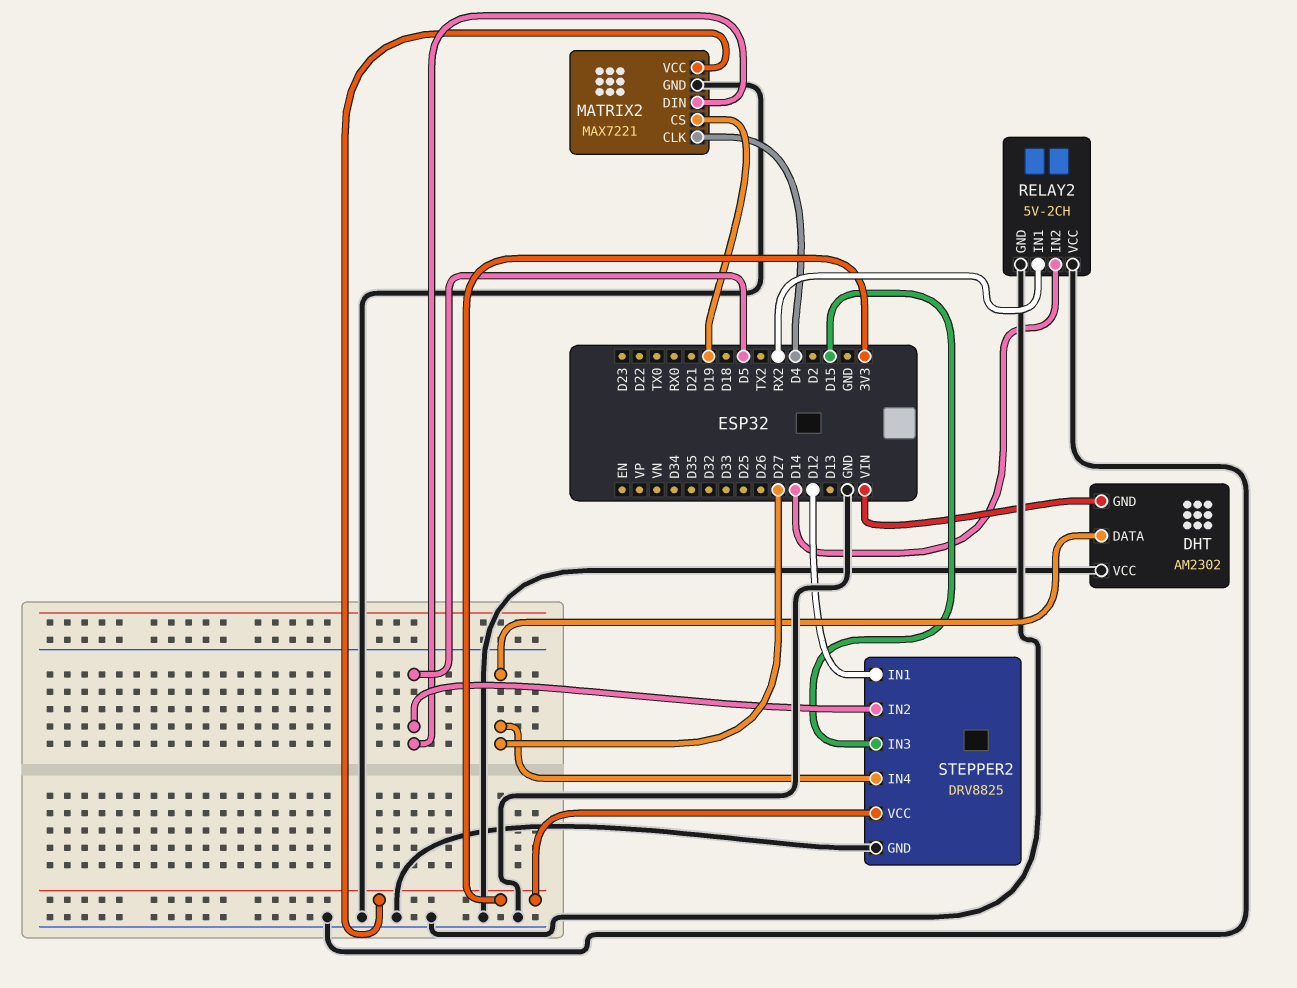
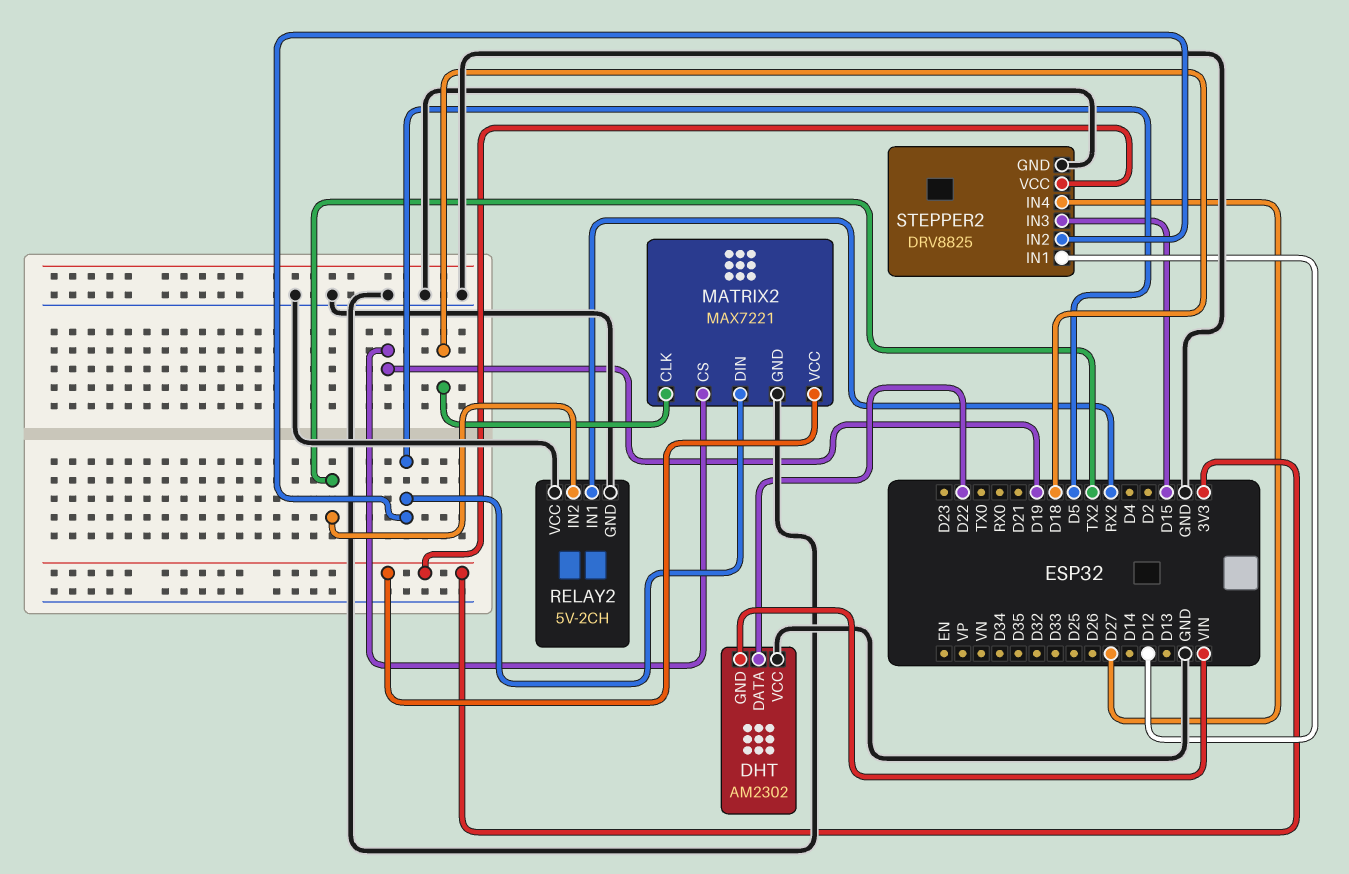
DHT pin DATA: D27 -> D22
MATRIX2 pin CLK: D4 -> D18
RELAY2 pin IN2: D14 -> TX2

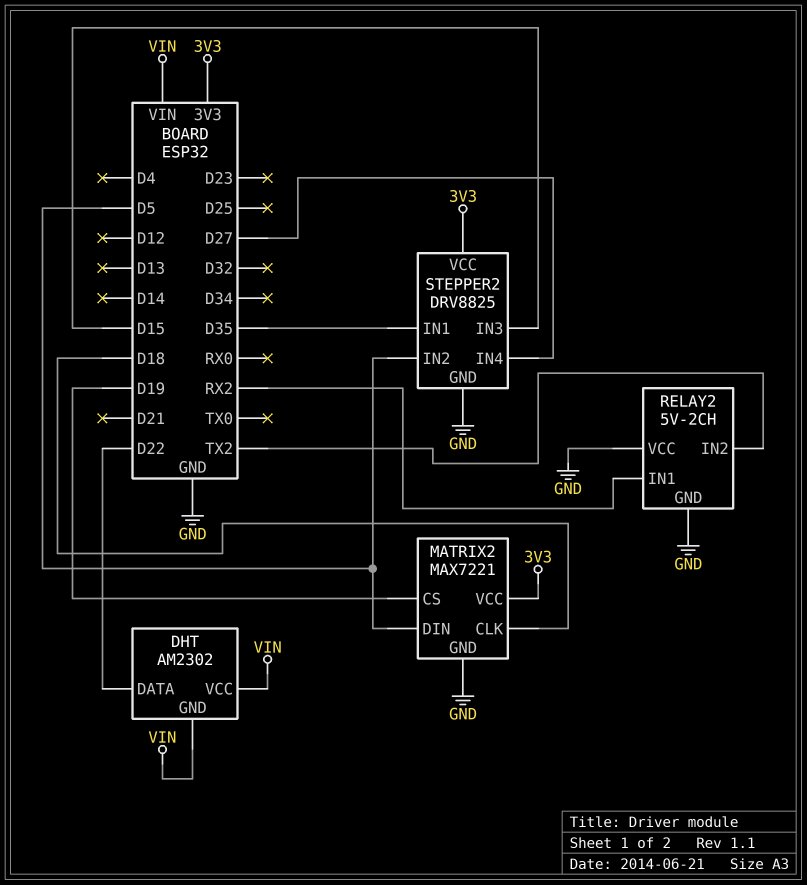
DHT pin VCC: GND -> VIN
STEPPER2 pin IN1: D12 -> D35

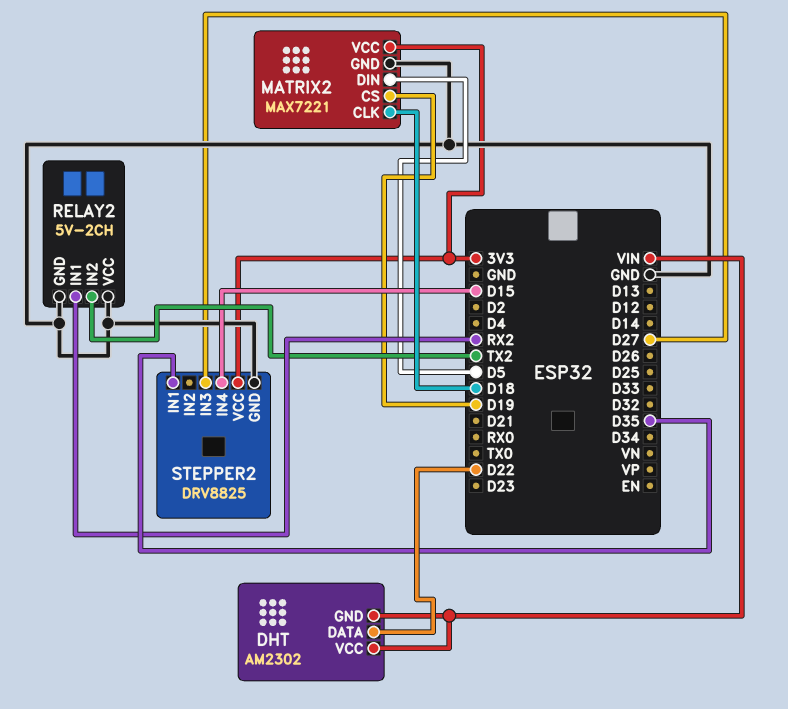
STEPPER2 pin IN2: D5 -> none
STEPPER2 pin IN3: D15 -> D27
STEPPER2 pin IN4: D27 -> D15

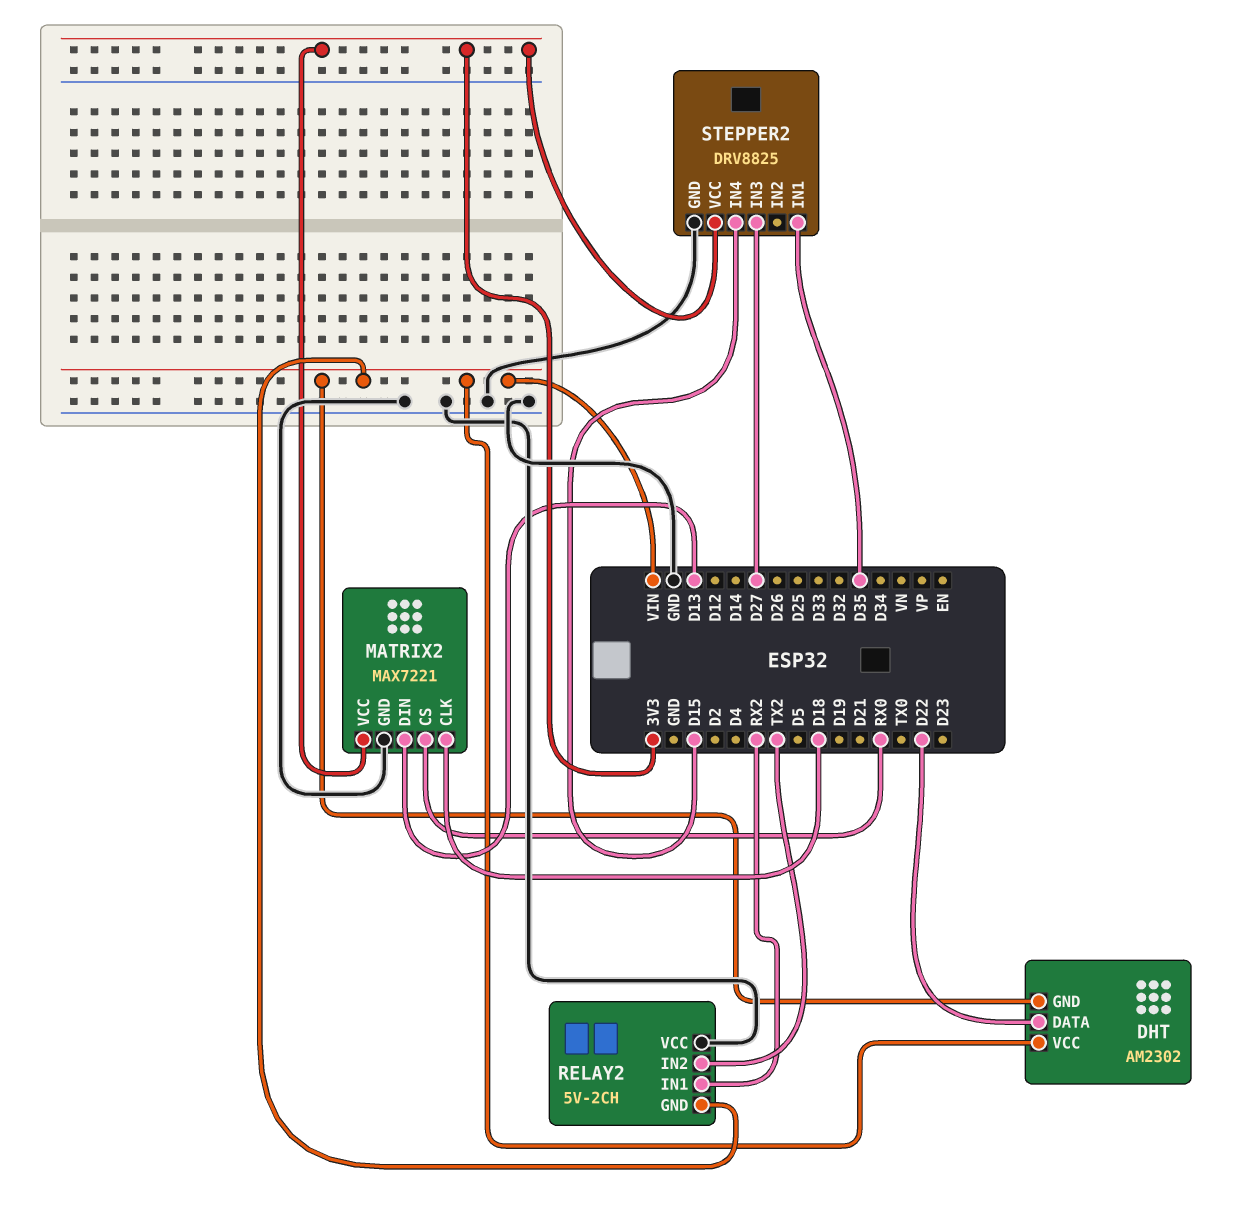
MATRIX2 pin CS: D19 -> RX0
MATRIX2 pin DIN: D5 -> D13
RELAY2 pin GND: GND -> VIN

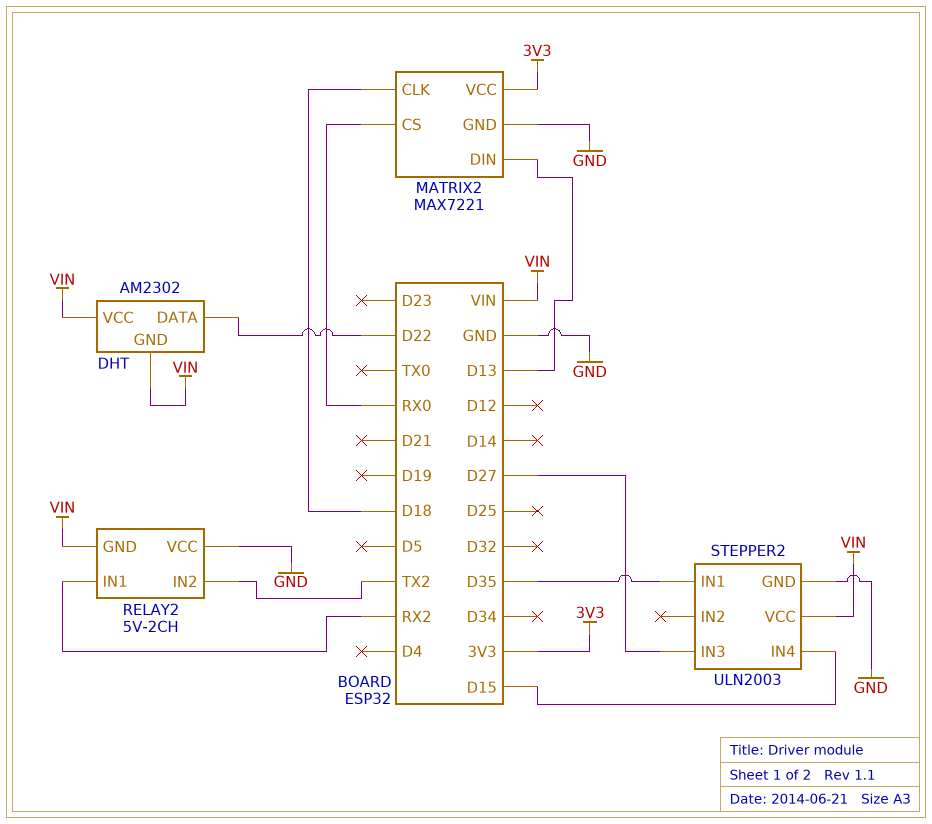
STEPPER2: DRV8825 -> ULN2003
STEPPER2 pin VCC: 3V3 -> VIN

